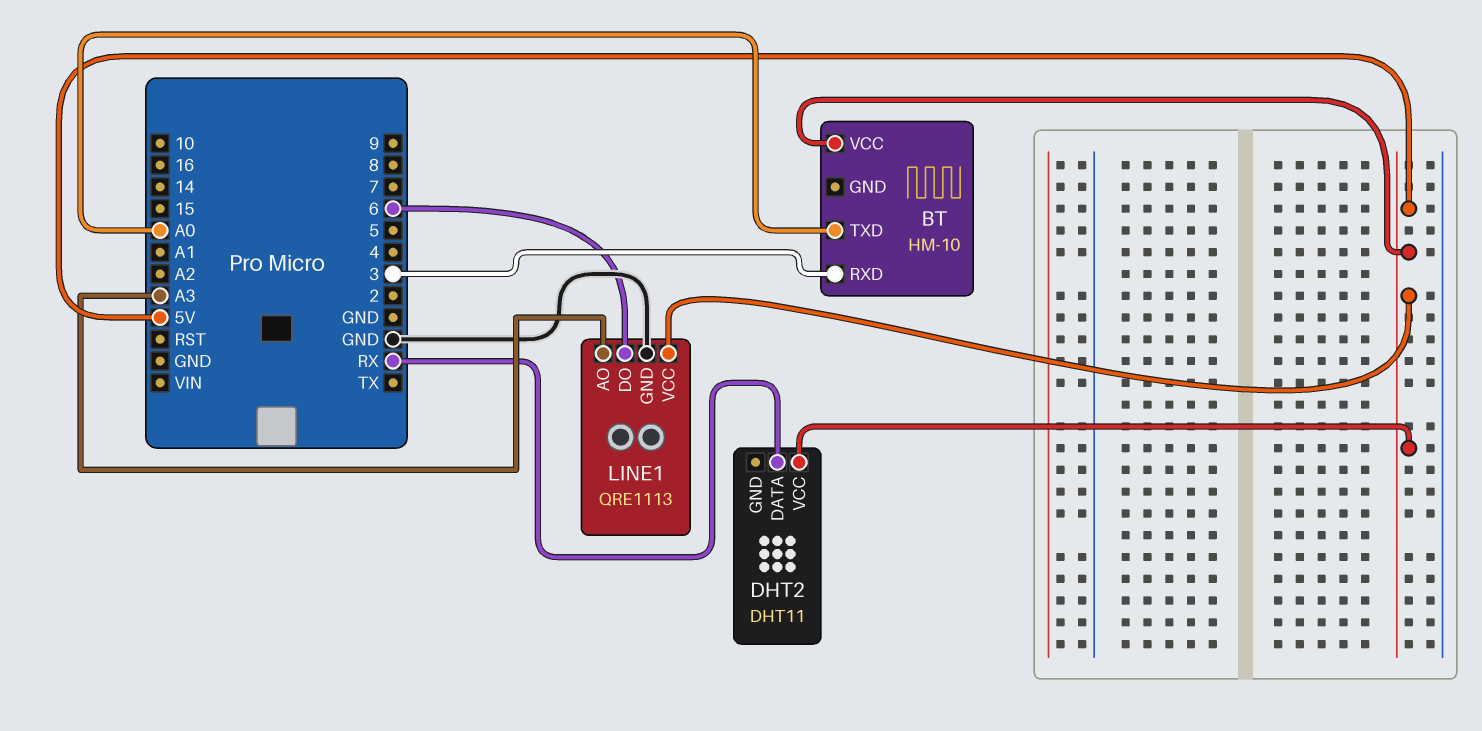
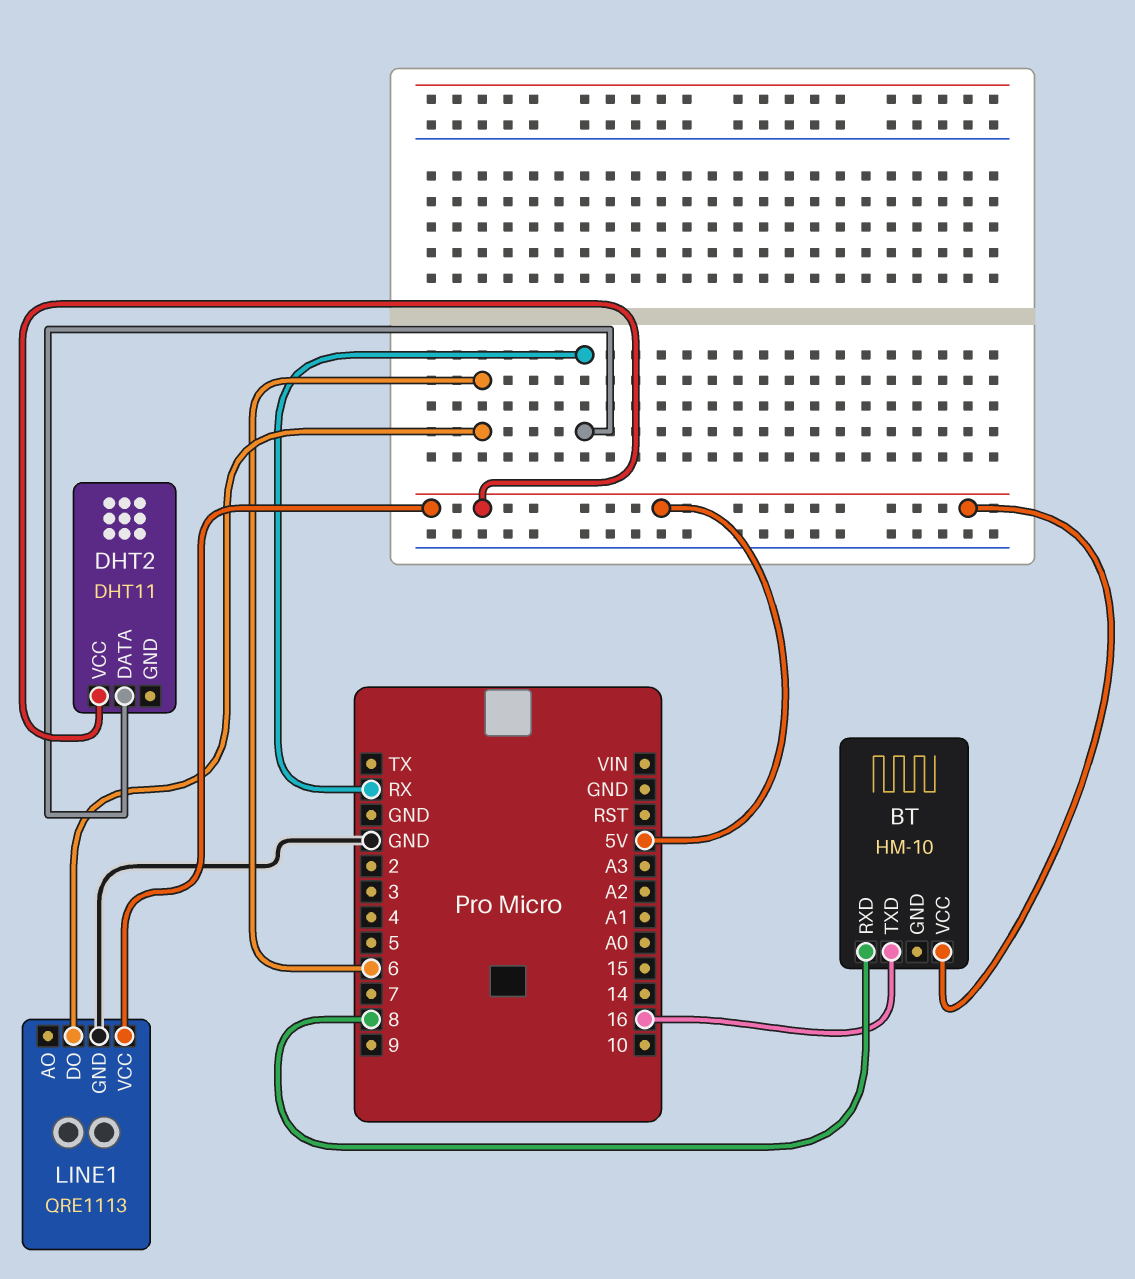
BT pin RXD: 3 -> 8
BT pin TXD: A0 -> 16
LINE1 pin AO: A3 -> none

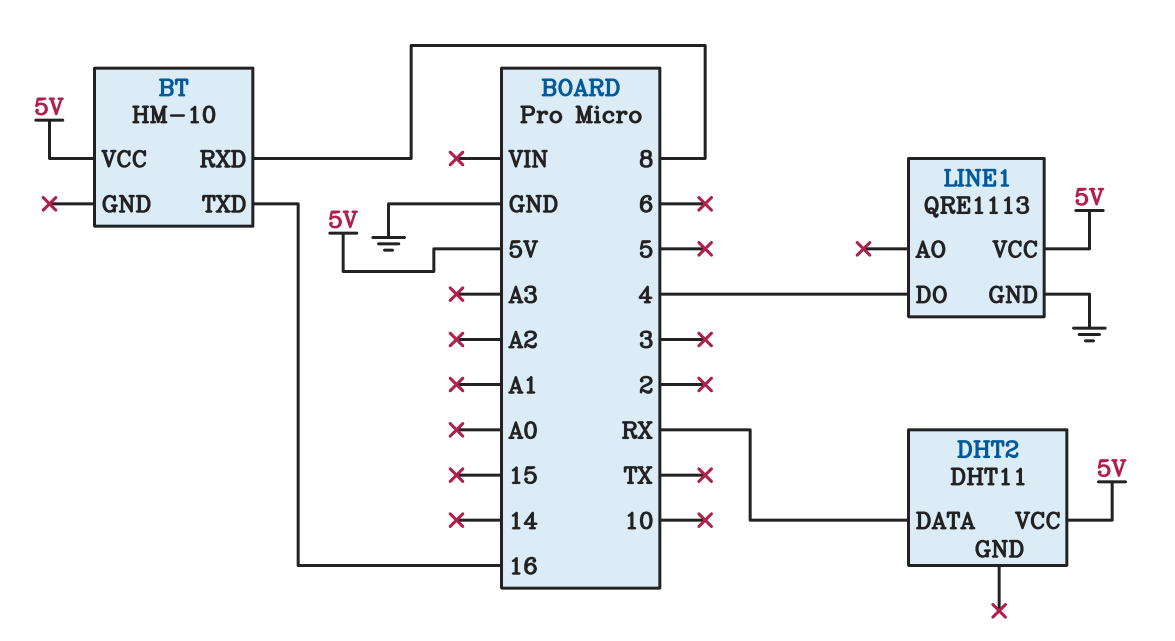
LINE1 pin DO: 6 -> 4

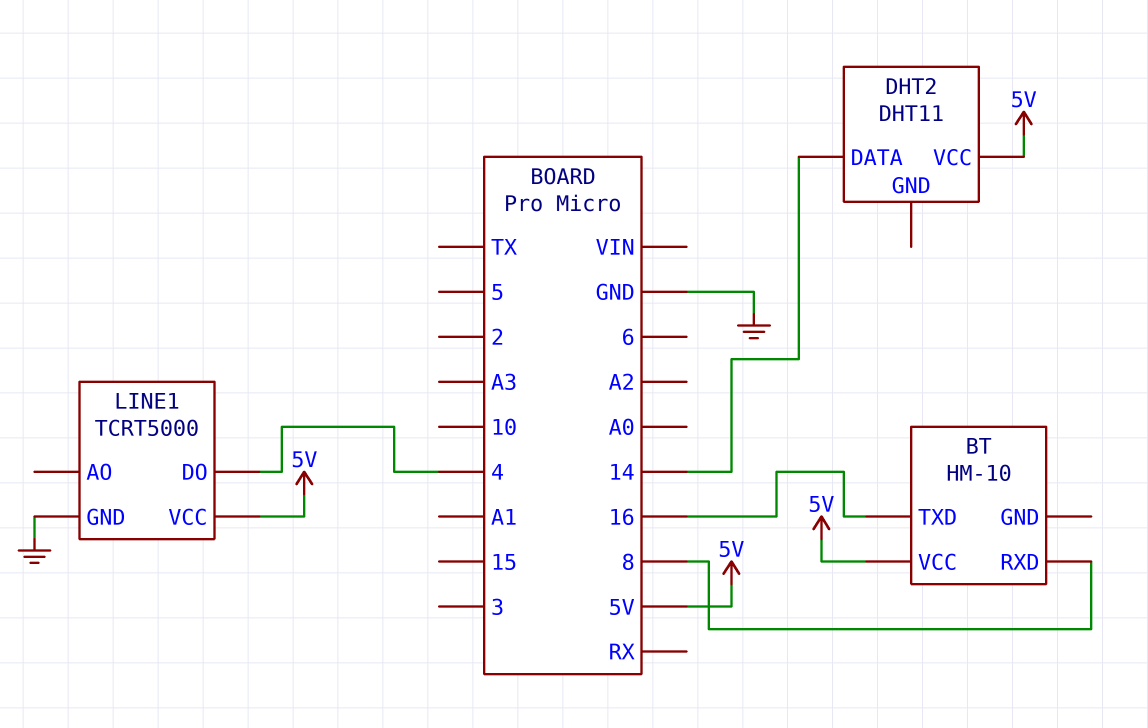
DHT2 pin DATA: RX -> 14
LINE1: QRE1113 -> TCRT5000

